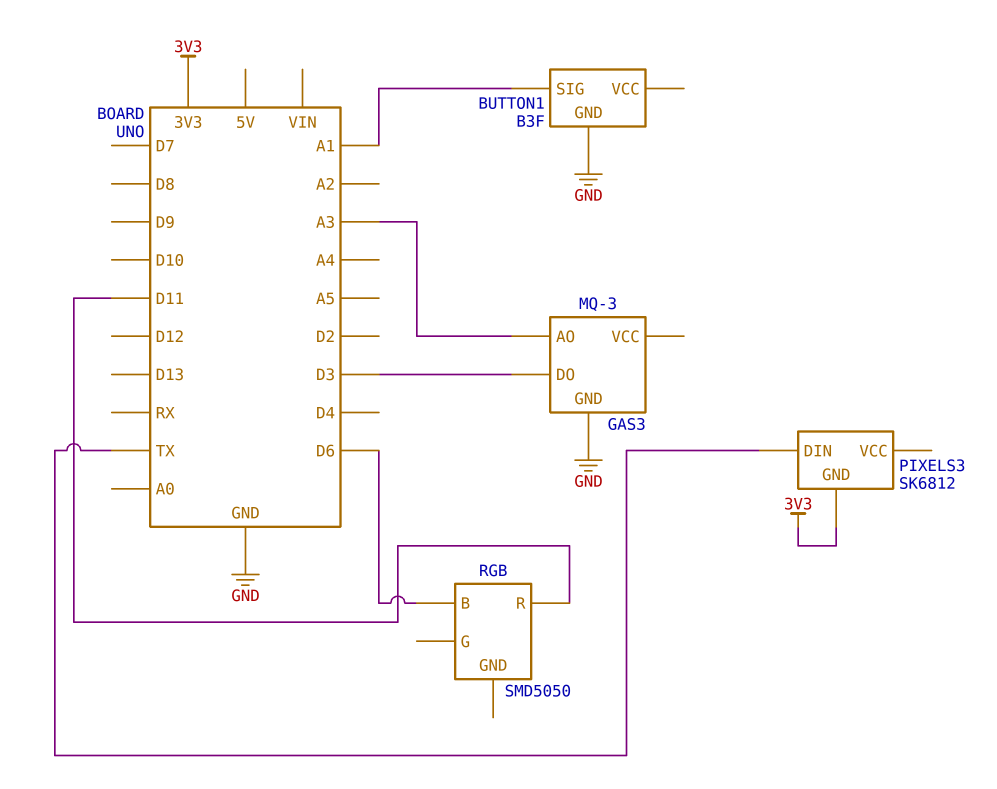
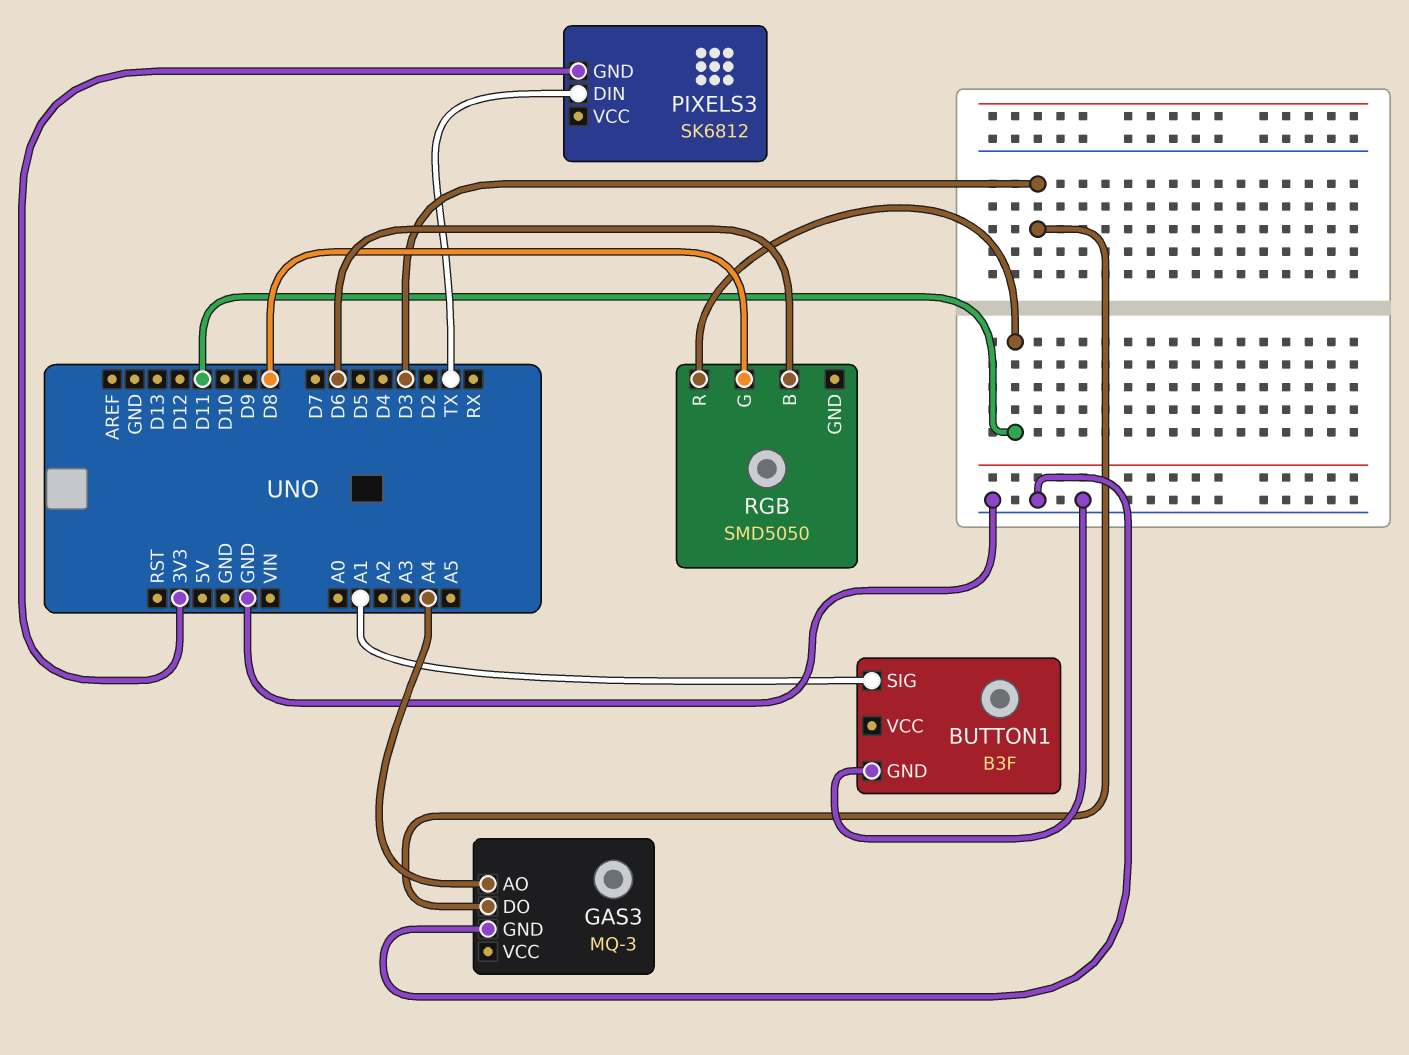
GAS3 pin AO: A3 -> A4
RGB pin G: none -> D8

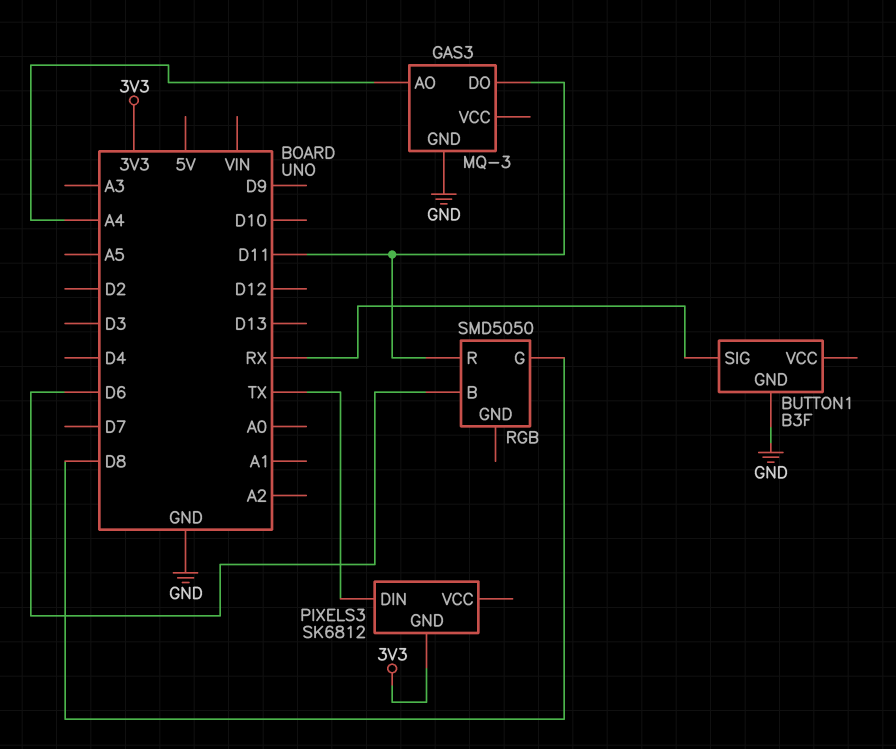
BUTTON1 pin SIG: A1 -> RX
GAS3 pin DO: D3 -> D11

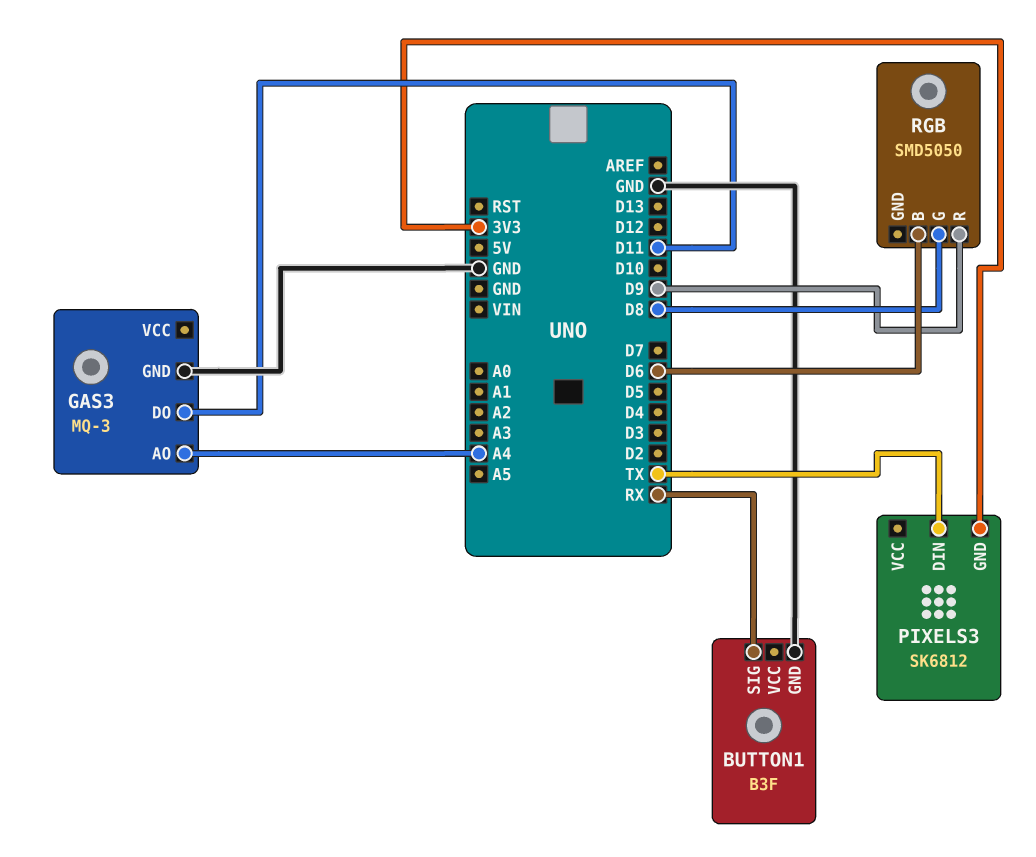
RGB pin R: D11 -> D9

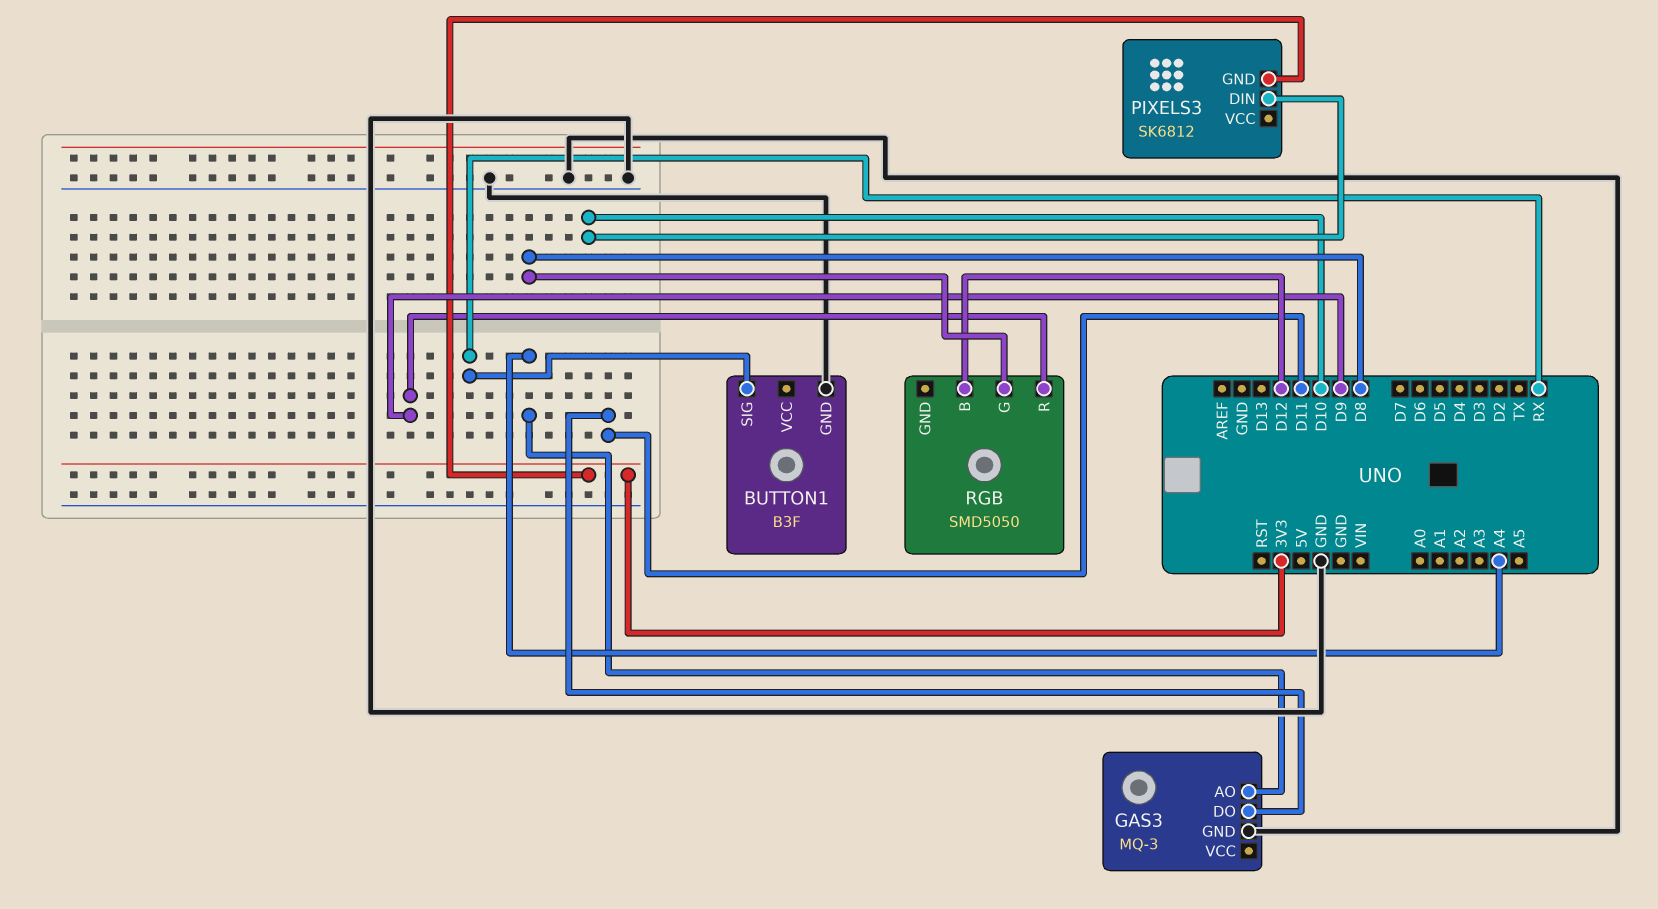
PIXELS3 pin DIN: TX -> D10
RGB pin B: D6 -> D12

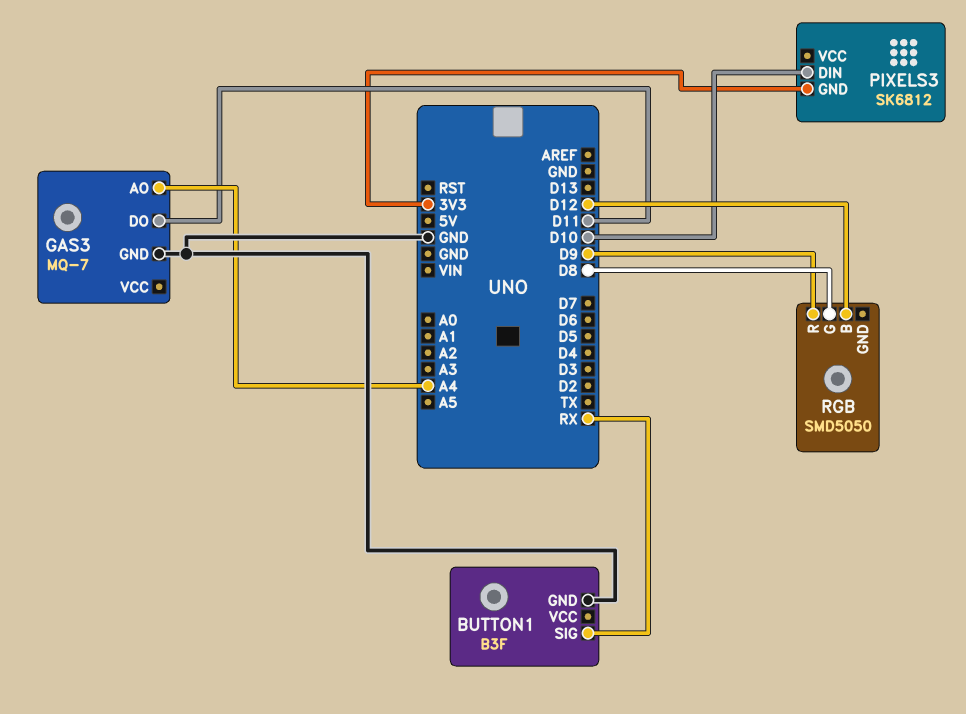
GAS3: MQ-3 -> MQ-7

